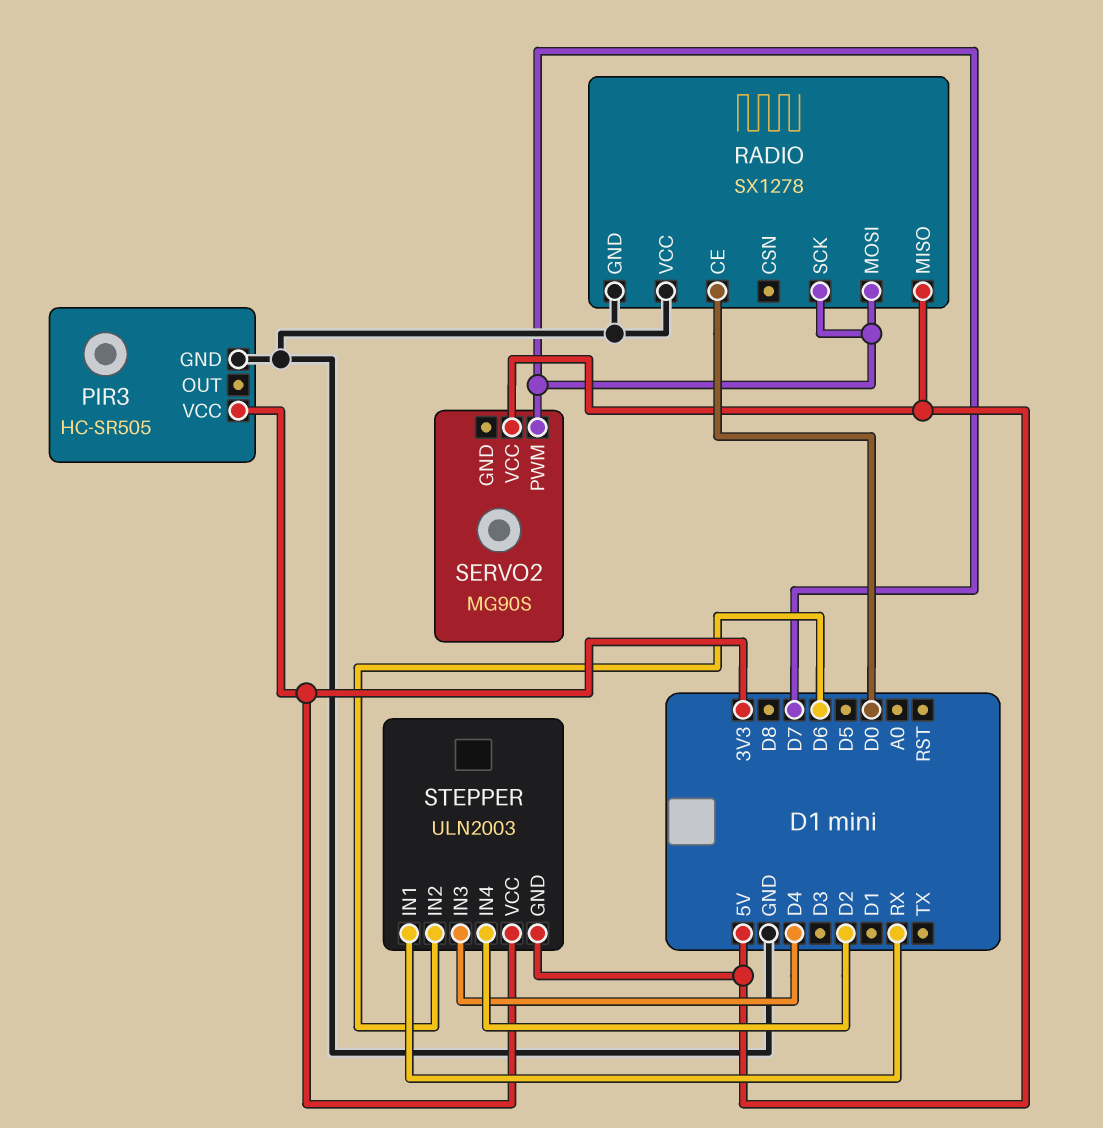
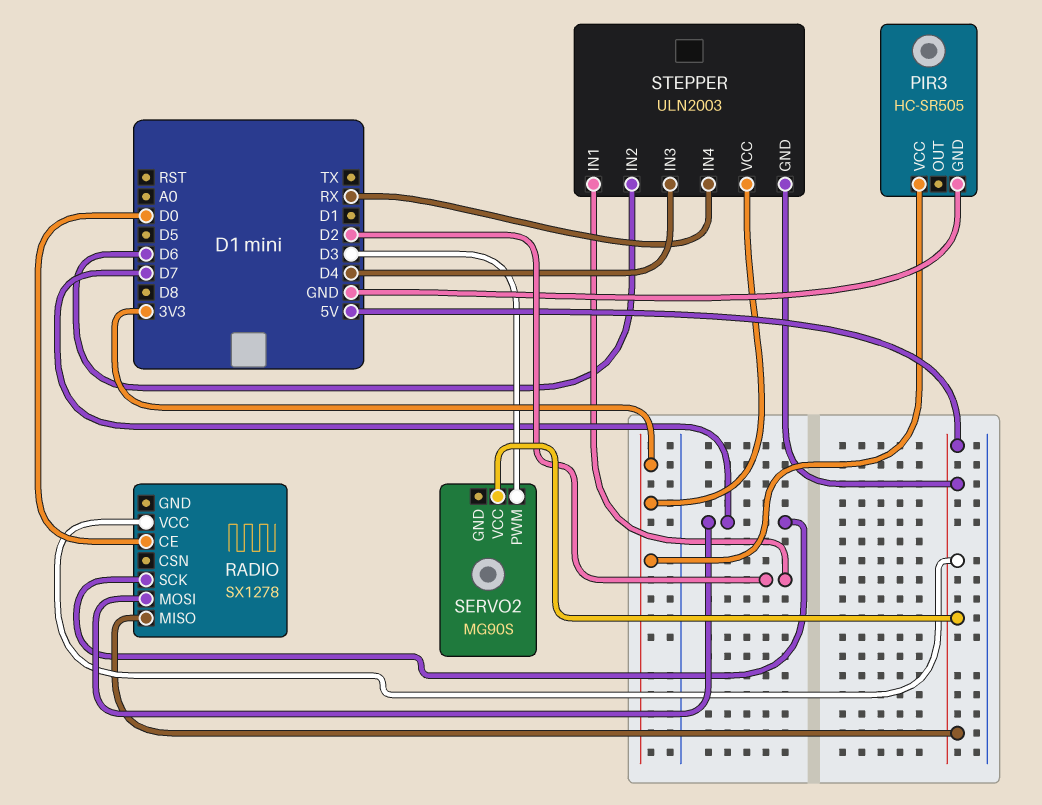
RADIO pin GND: GND -> none
RADIO pin VCC: GND -> 5V
SERVO2 pin PWM: D7 -> D3
STEPPER pin IN1: RX -> D2
STEPPER pin IN4: D2 -> RX

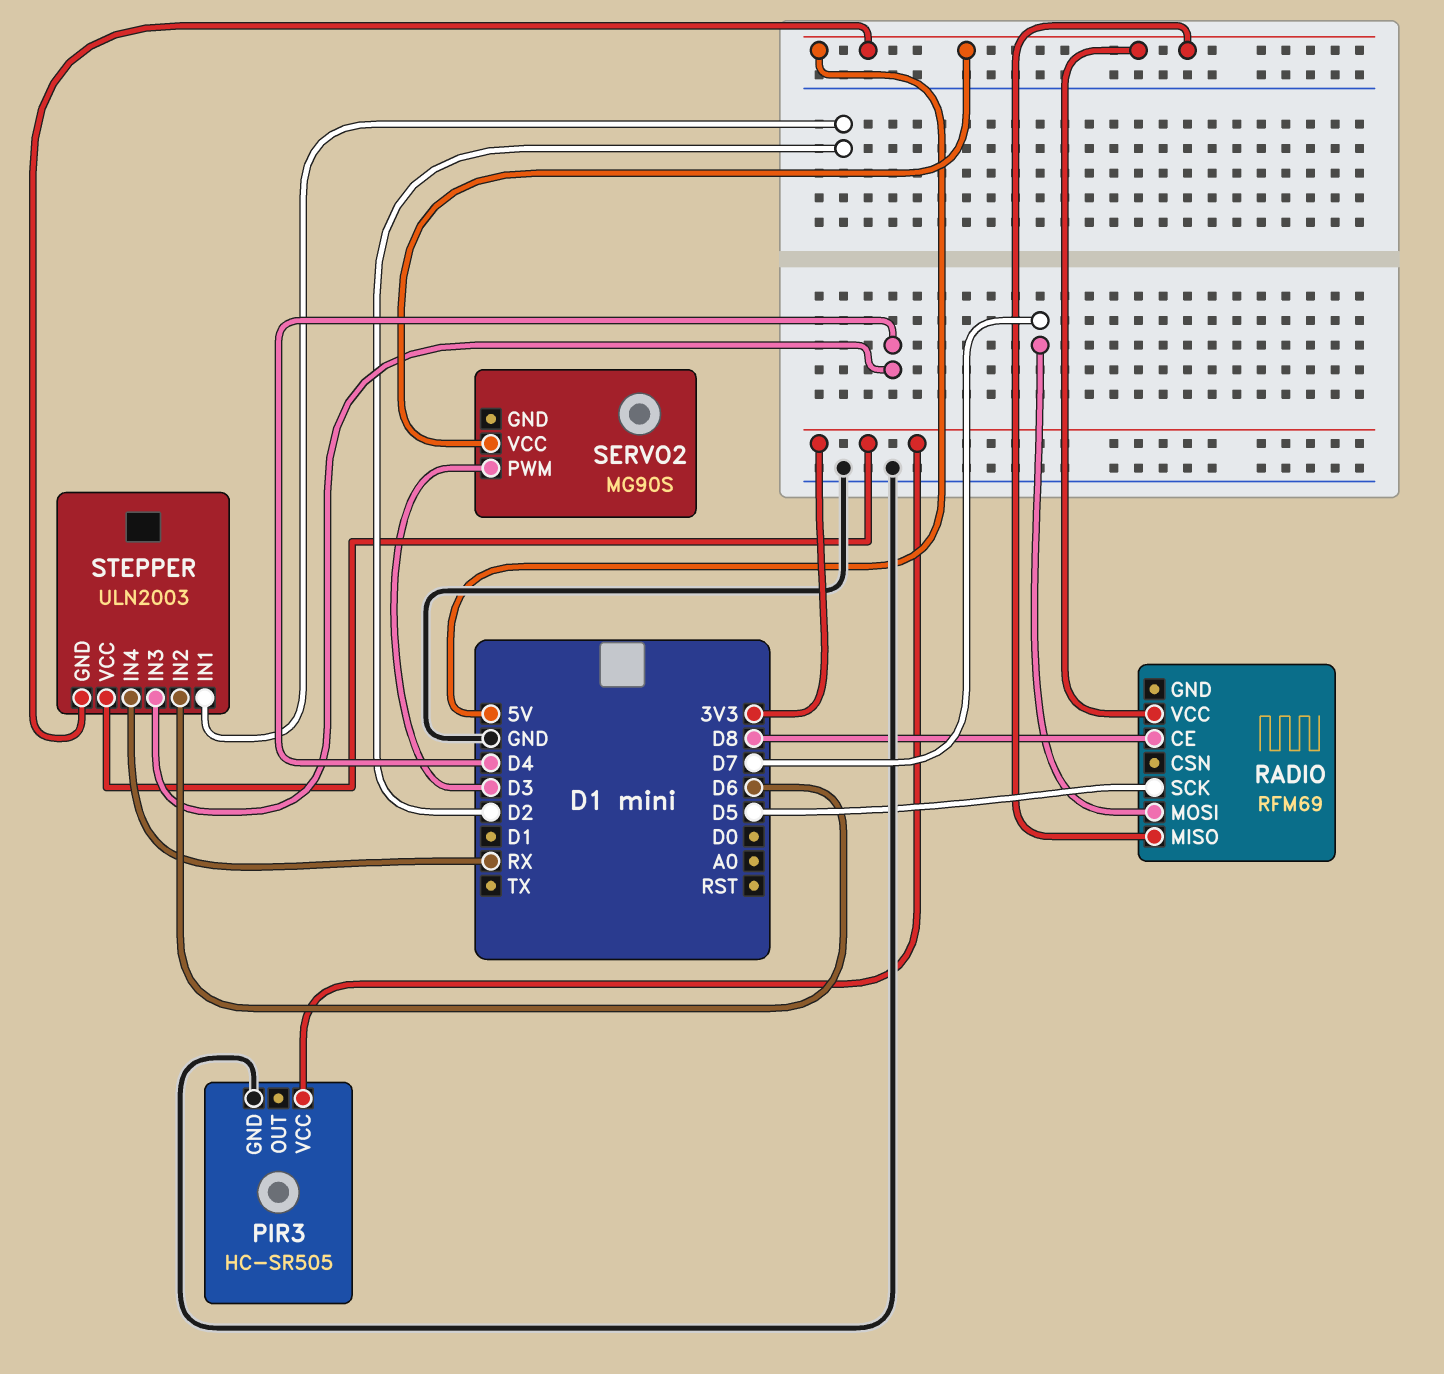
RADIO: SX1278 -> RFM69
RADIO pin CE: D0 -> D8
RADIO pin SCK: D7 -> D5

